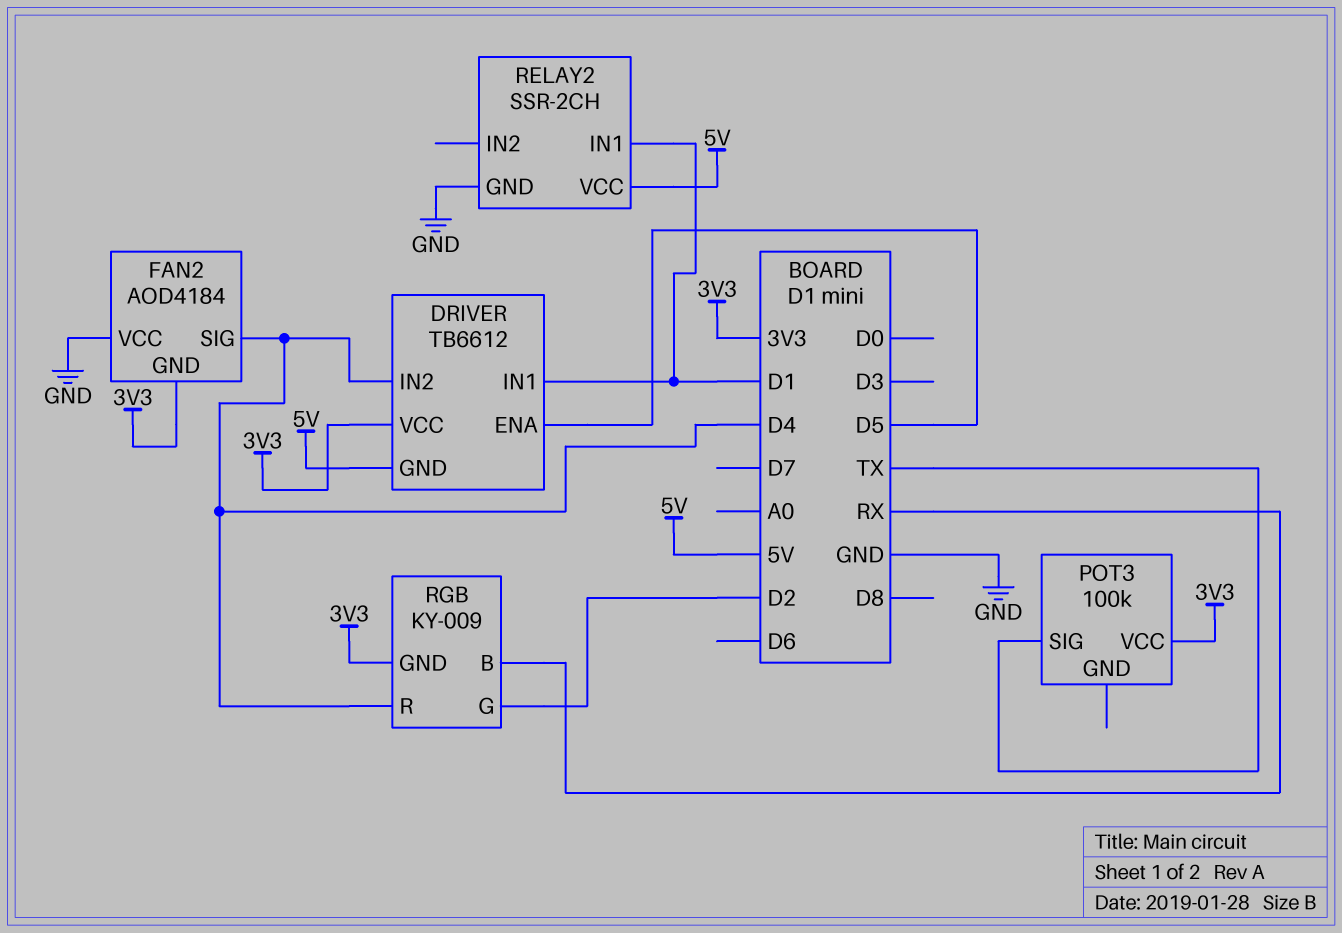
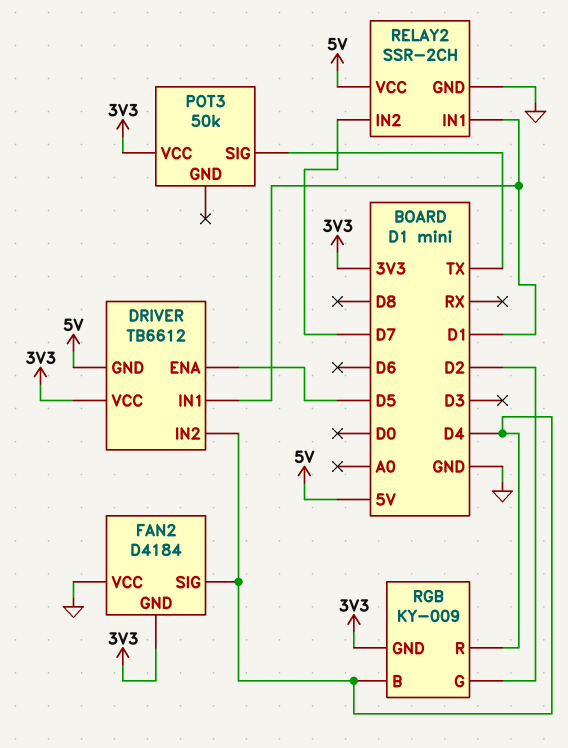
FAN2: AOD4184 -> D4184
POT3: 100k -> 50k
RELAY2 pin IN2: none -> D7
RGB pin B: RX -> D4

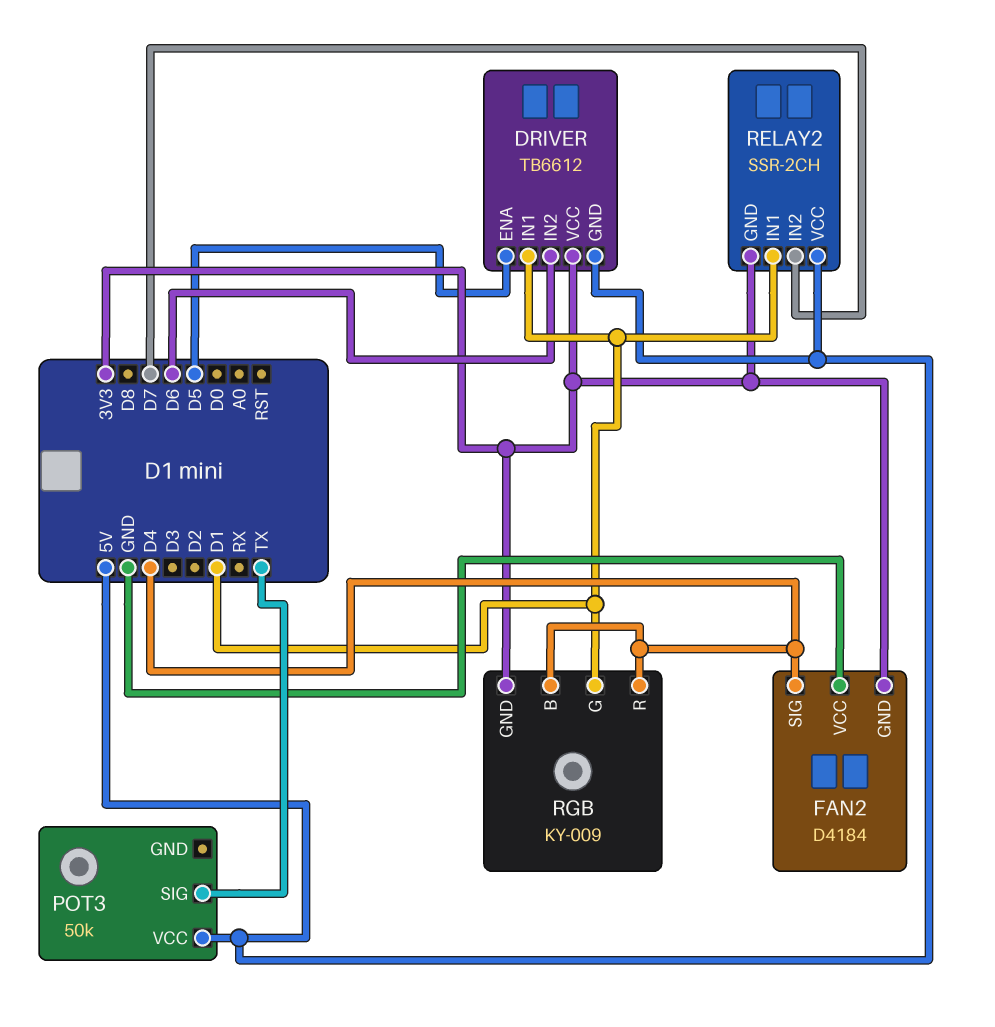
DRIVER pin IN2: D4 -> D6
POT3 pin VCC: 3V3 -> 5V
RELAY2 pin GND: GND -> 3V3
RGB pin G: D2 -> D1

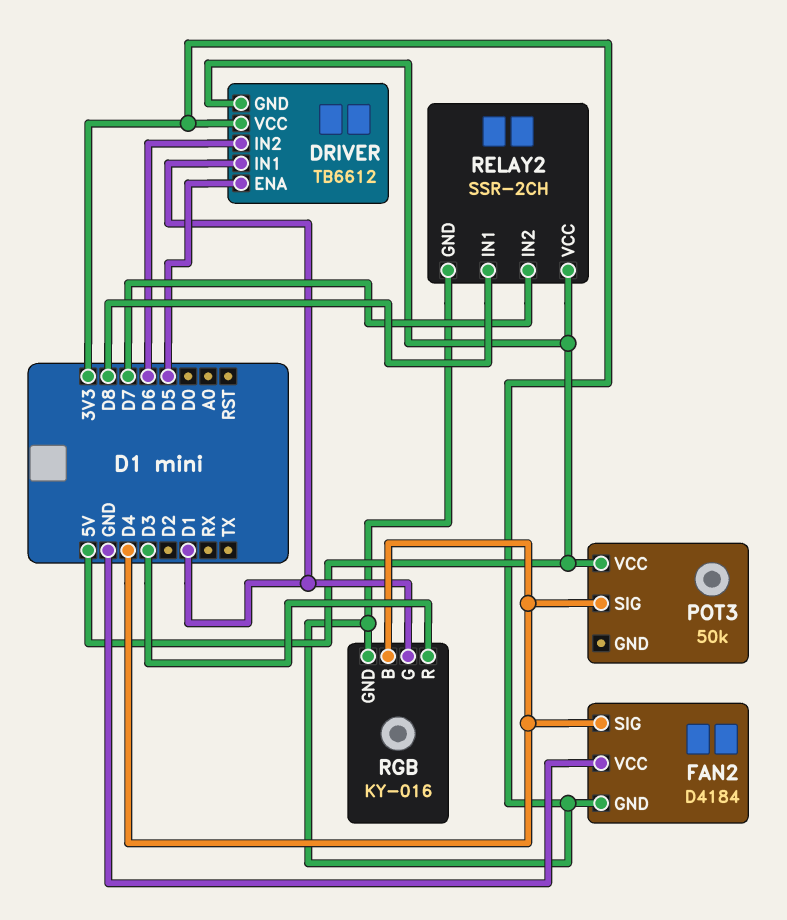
POT3 pin SIG: TX -> D4
RELAY2 pin IN1: D1 -> D8
RGB: KY-009 -> KY-016
RGB pin R: D4 -> D3

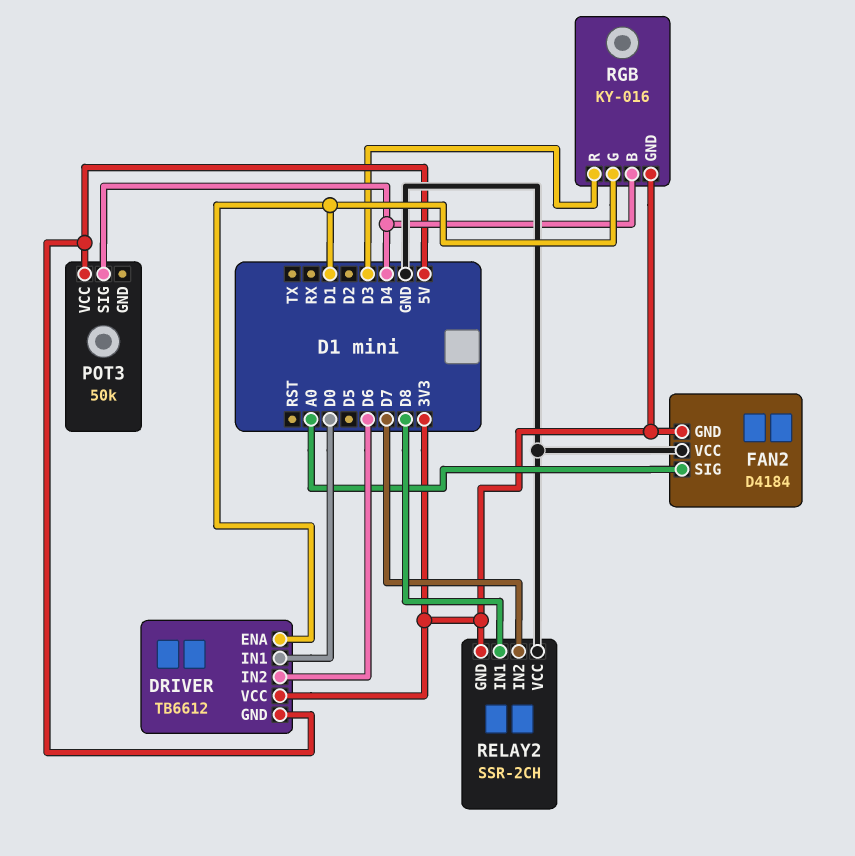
DRIVER pin ENA: D5 -> D1
DRIVER pin IN1: D1 -> D0
FAN2 pin SIG: D4 -> A0
RELAY2 pin VCC: 5V -> GND

